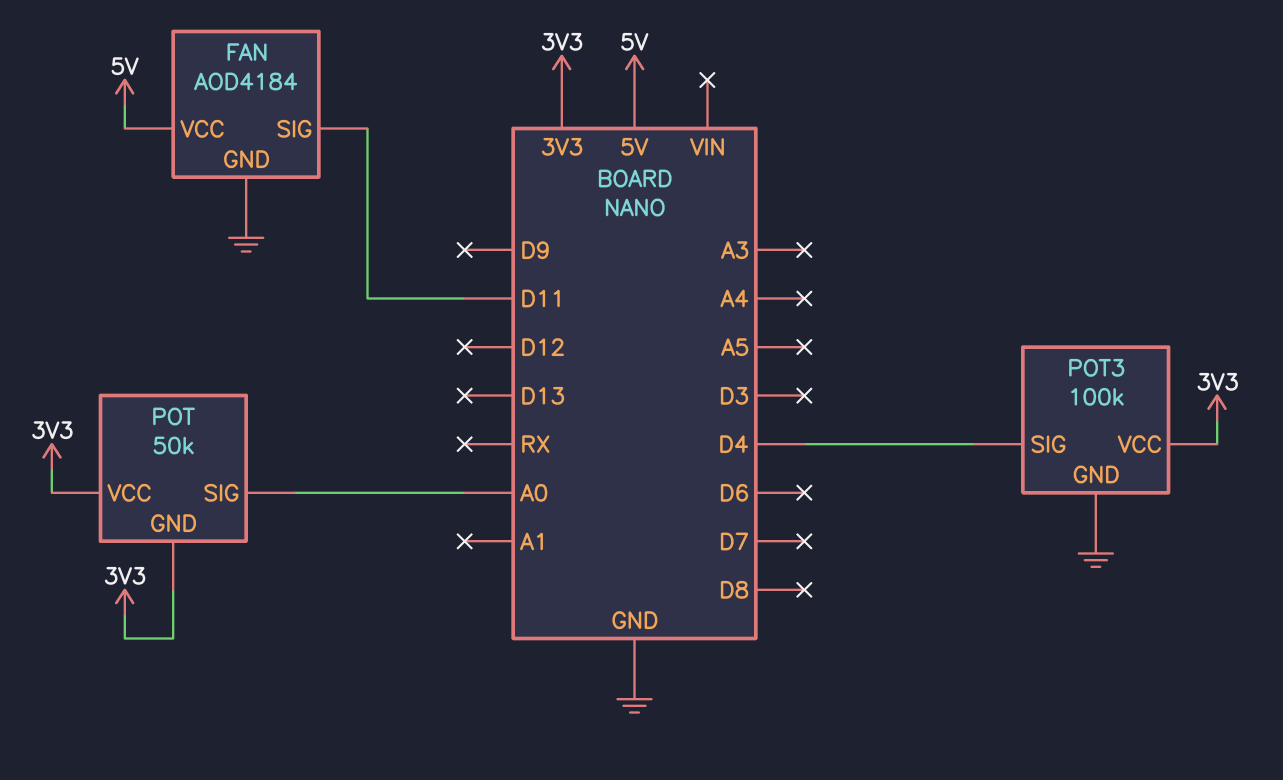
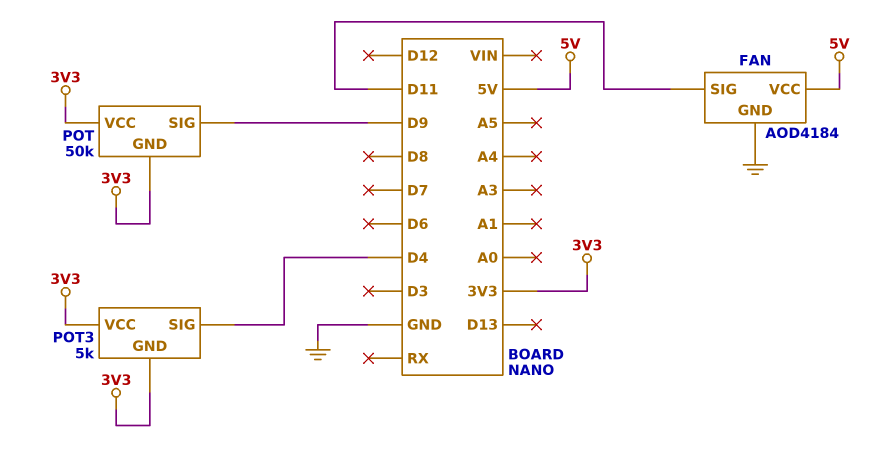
POT pin SIG: A0 -> D9
POT3: 100k -> 5k
POT3 pin GND: GND -> 3V3

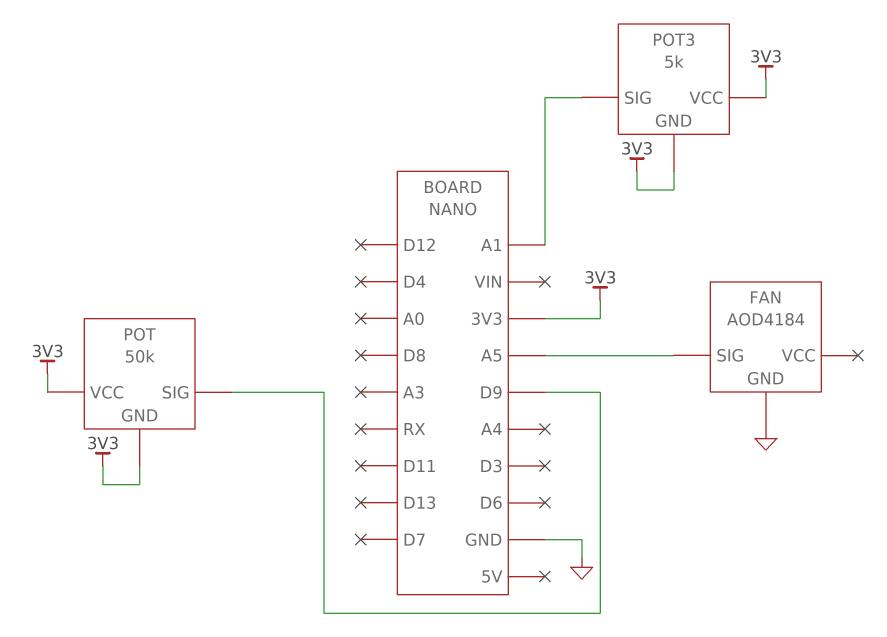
FAN pin SIG: D11 -> A5
FAN pin VCC: 5V -> none
POT3 pin SIG: D4 -> A1

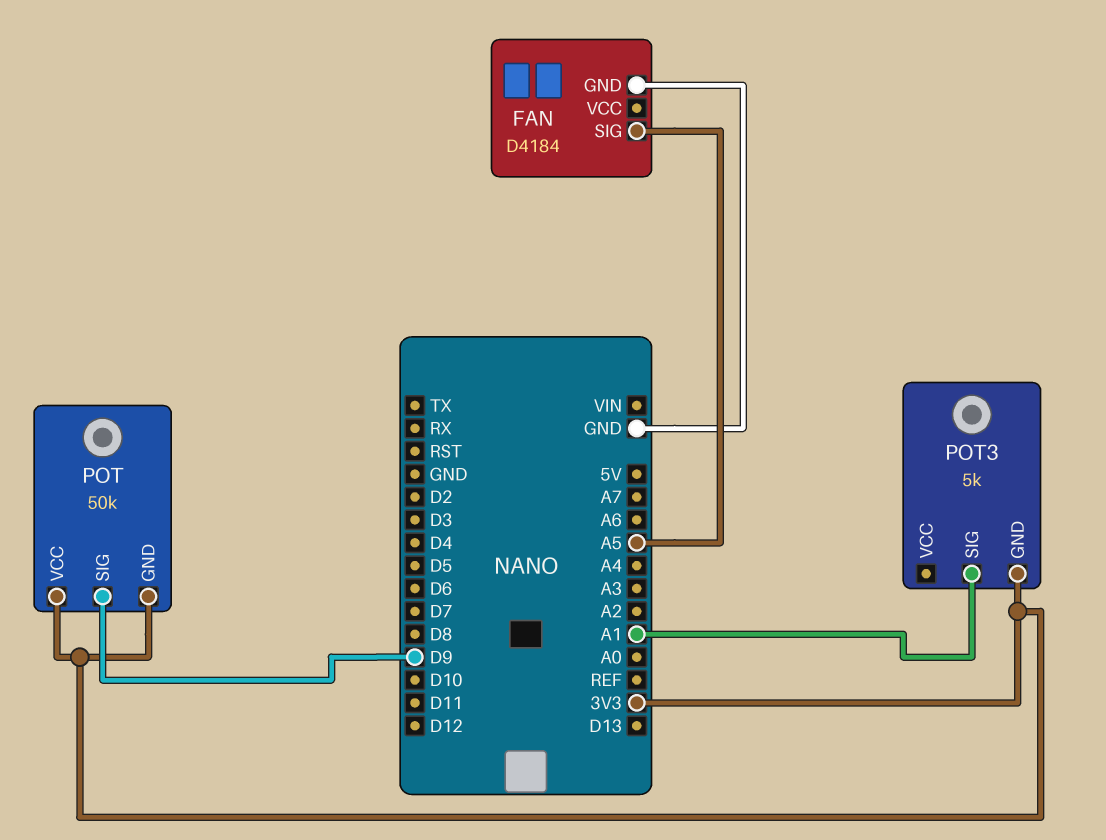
FAN: AOD4184 -> D4184
POT3 pin VCC: 3V3 -> none

